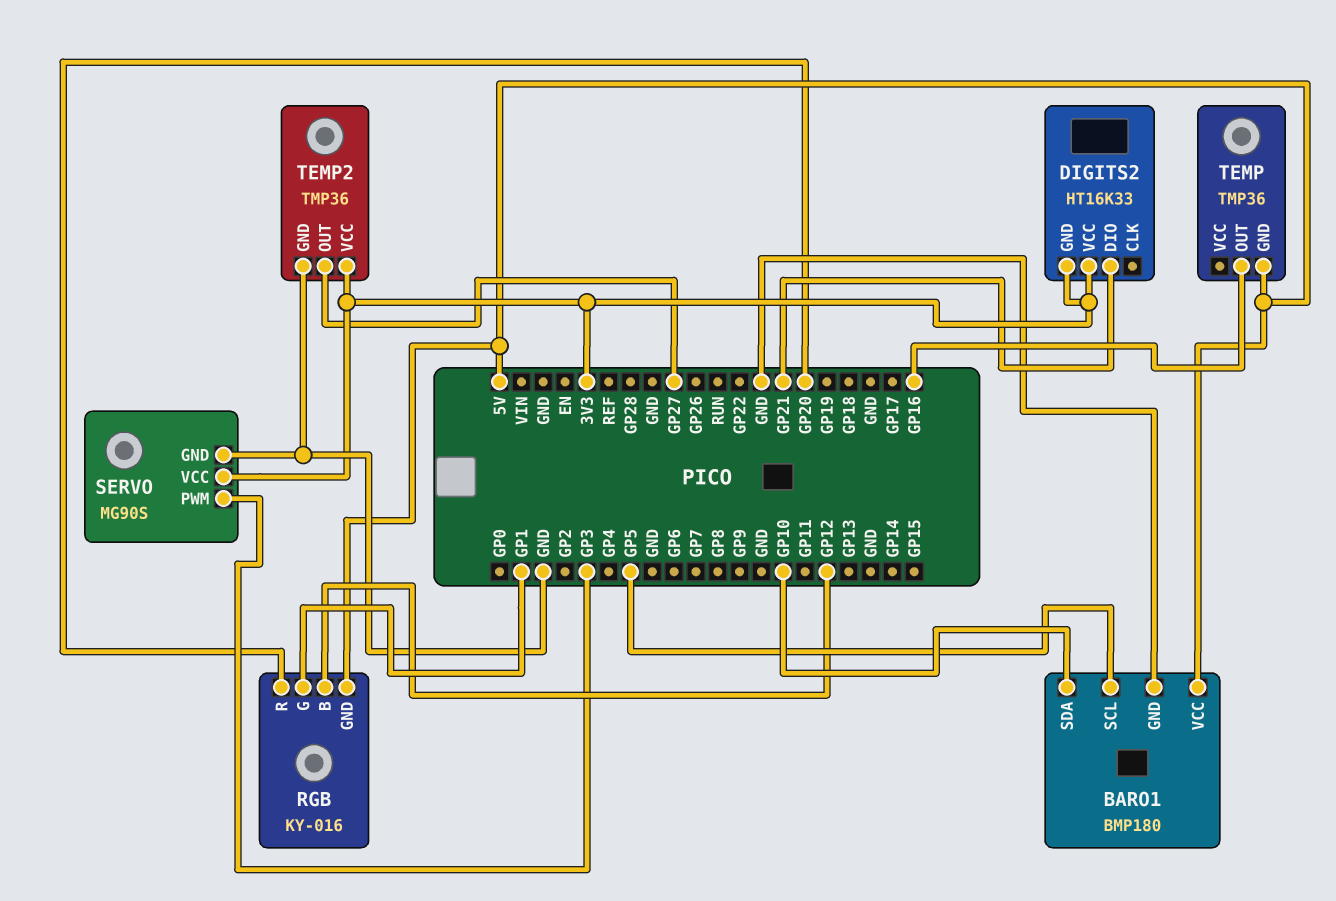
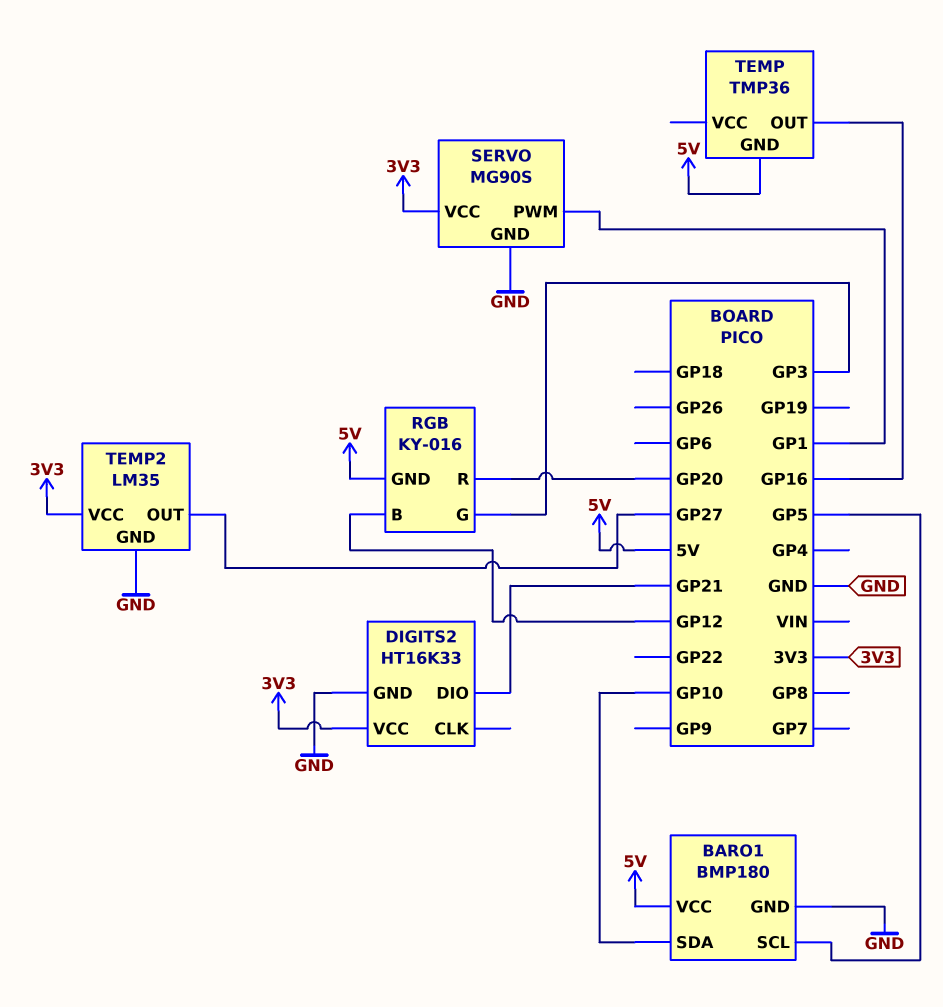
DIGITS2 pin GND: 3V3 -> GND
RGB pin G: GP1 -> GP3
SERVO pin PWM: GP3 -> GP1
TEMP2: TMP36 -> LM35

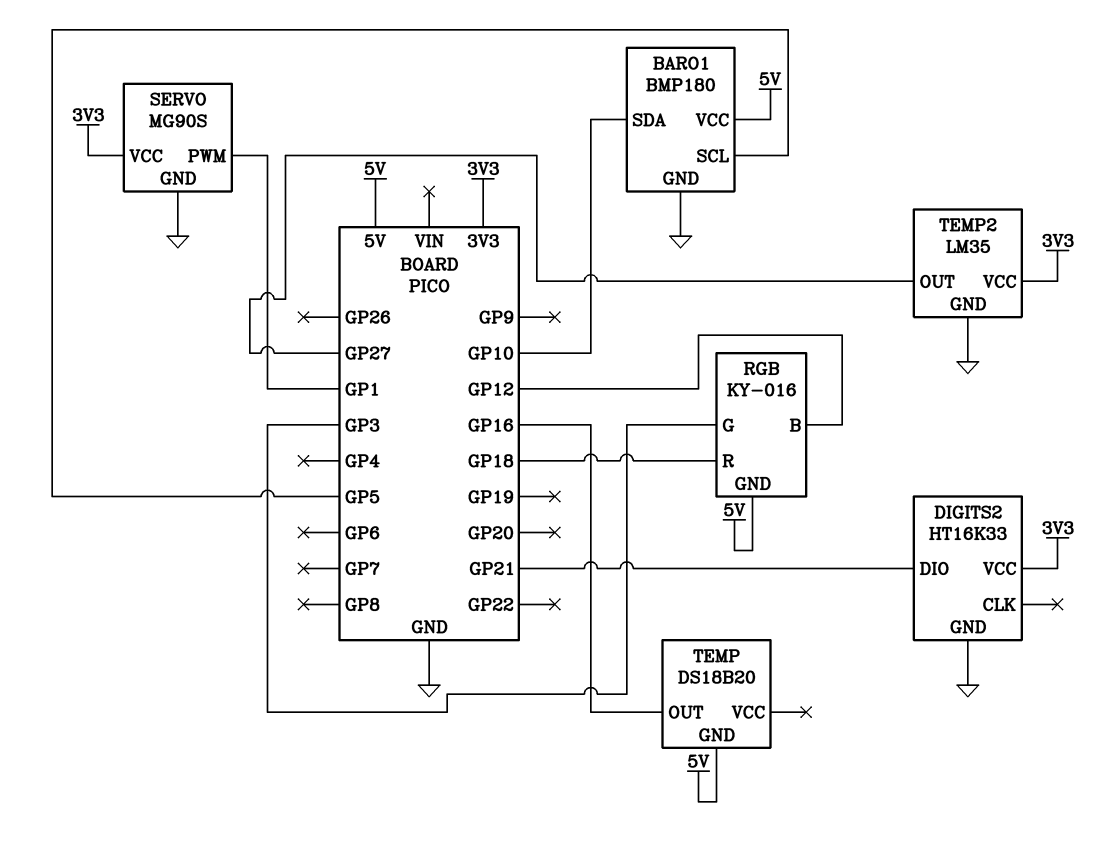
RGB pin R: GP20 -> GP18
TEMP: TMP36 -> DS18B20

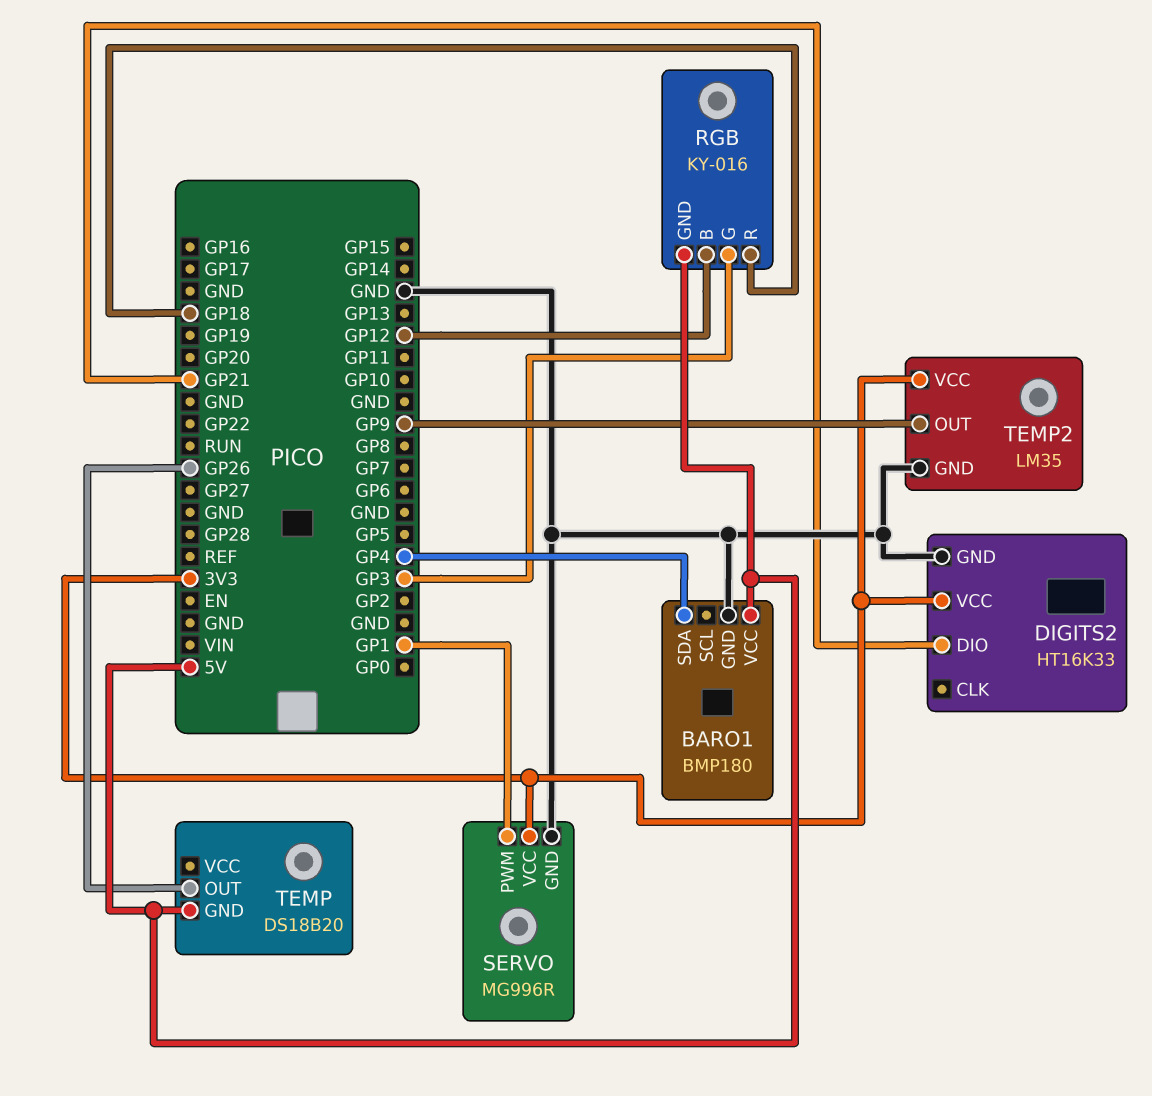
BARO1 pin SCL: GP5 -> none
BARO1 pin SDA: GP10 -> GP4
SERVO: MG90S -> MG996R
TEMP pin OUT: GP16 -> GP26
TEMP2 pin OUT: GP27 -> GP9

